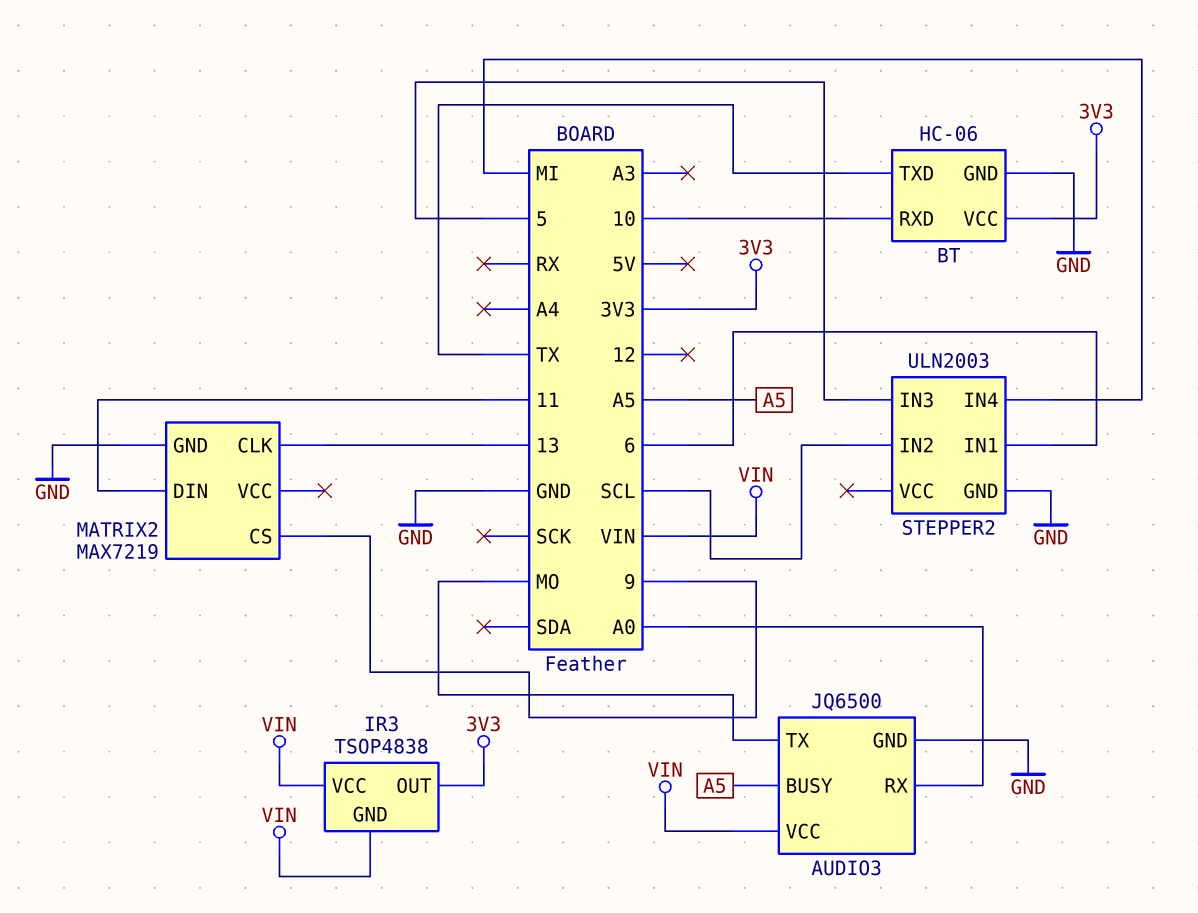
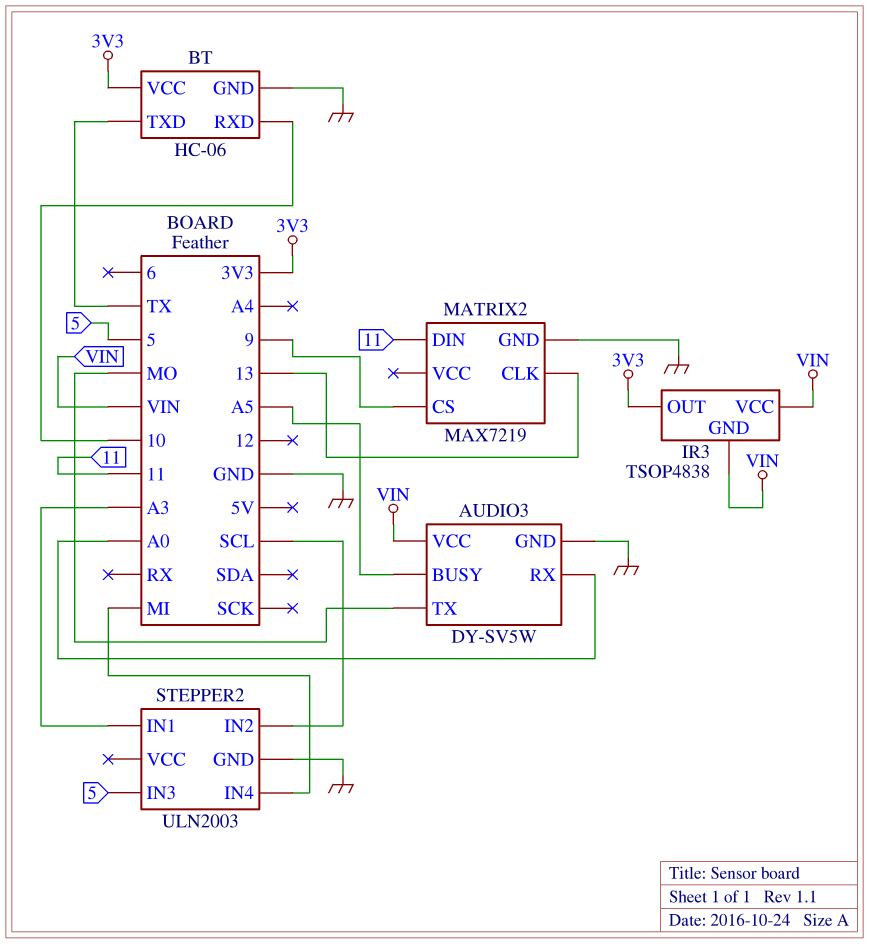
AUDIO3: JQ6500 -> DY-SV5W
STEPPER2 pin IN1: 6 -> A3

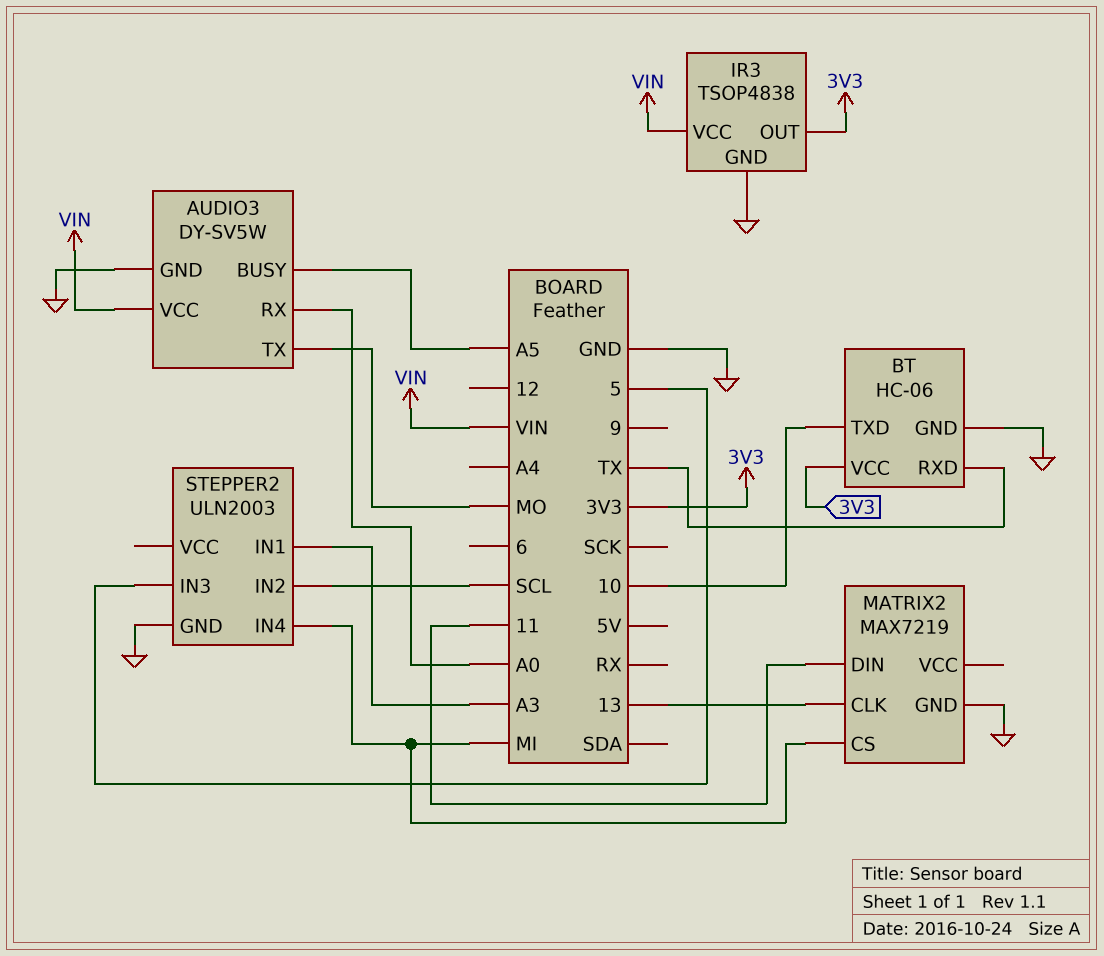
BT pin RXD: 10 -> TX
BT pin TXD: TX -> 10
IR3 pin GND: VIN -> GND
MATRIX2 pin CS: 9 -> MI

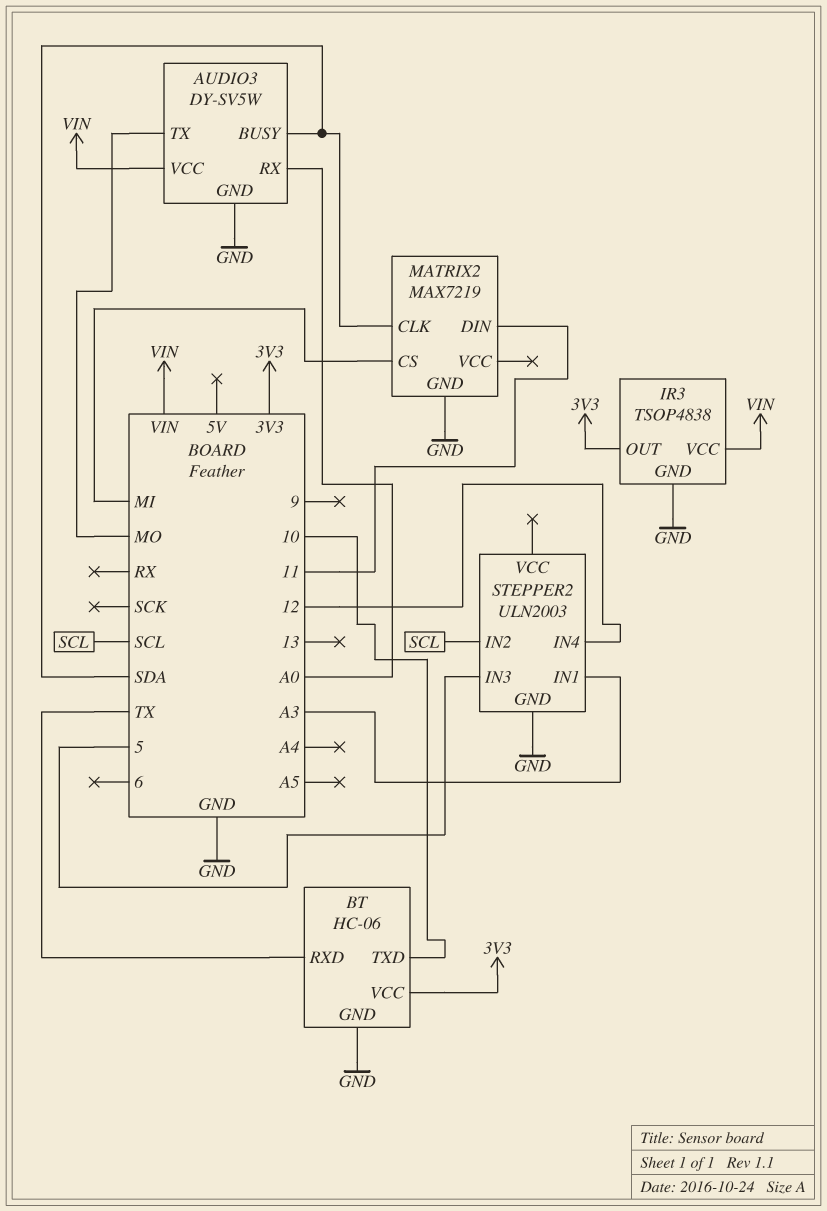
AUDIO3 pin BUSY: A5 -> SDA
MATRIX2 pin CLK: 13 -> SDA
STEPPER2 pin IN4: MI -> 12

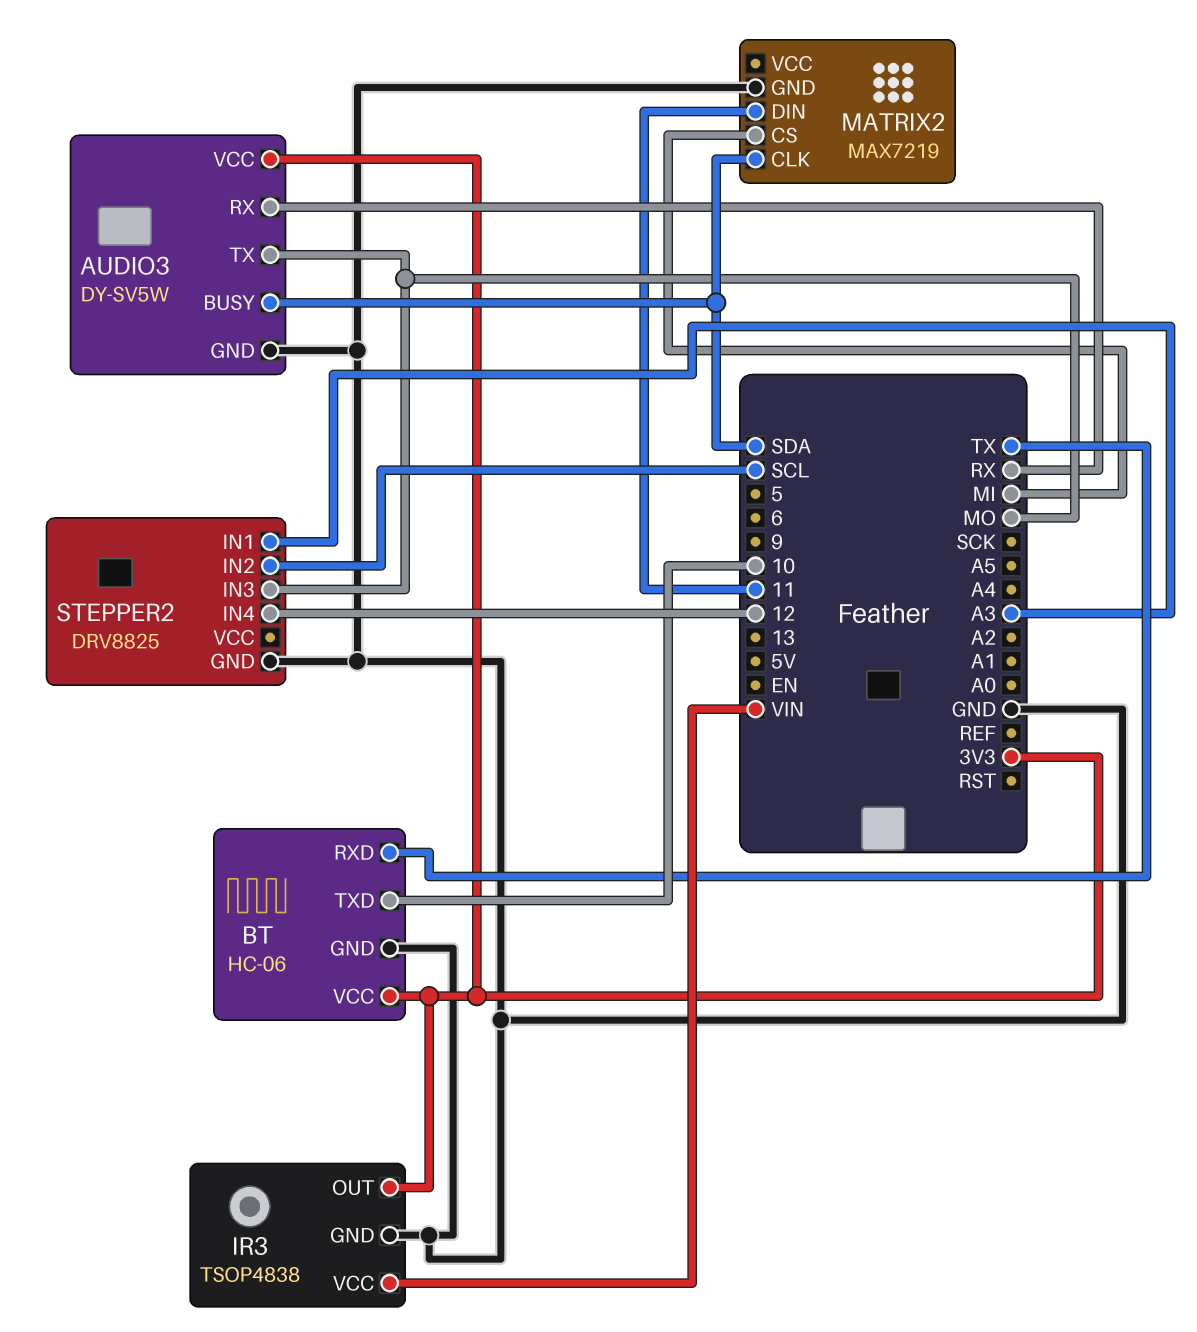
AUDIO3 pin RX: A0 -> RX
AUDIO3 pin VCC: VIN -> 3V3
STEPPER2: ULN2003 -> DRV8825
STEPPER2 pin IN3: 5 -> MO

